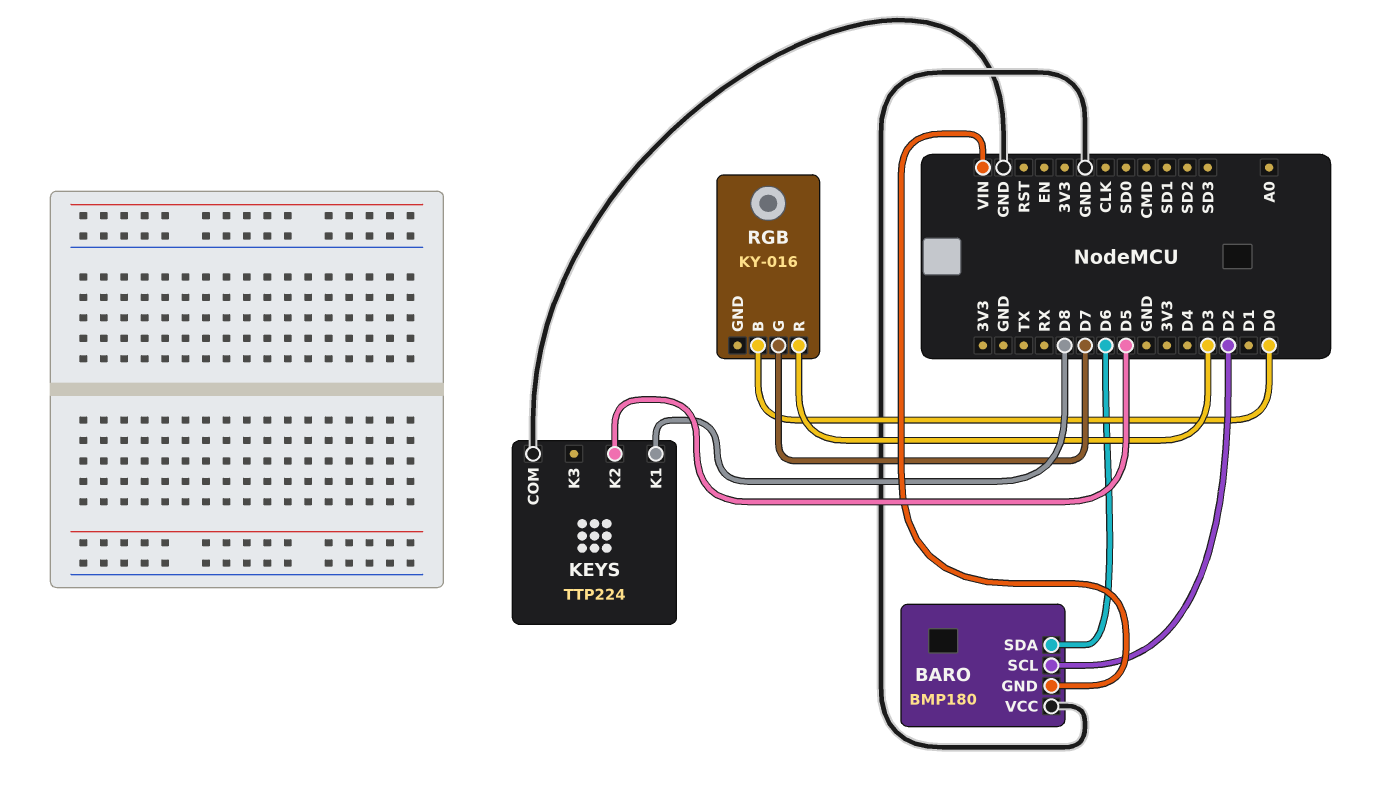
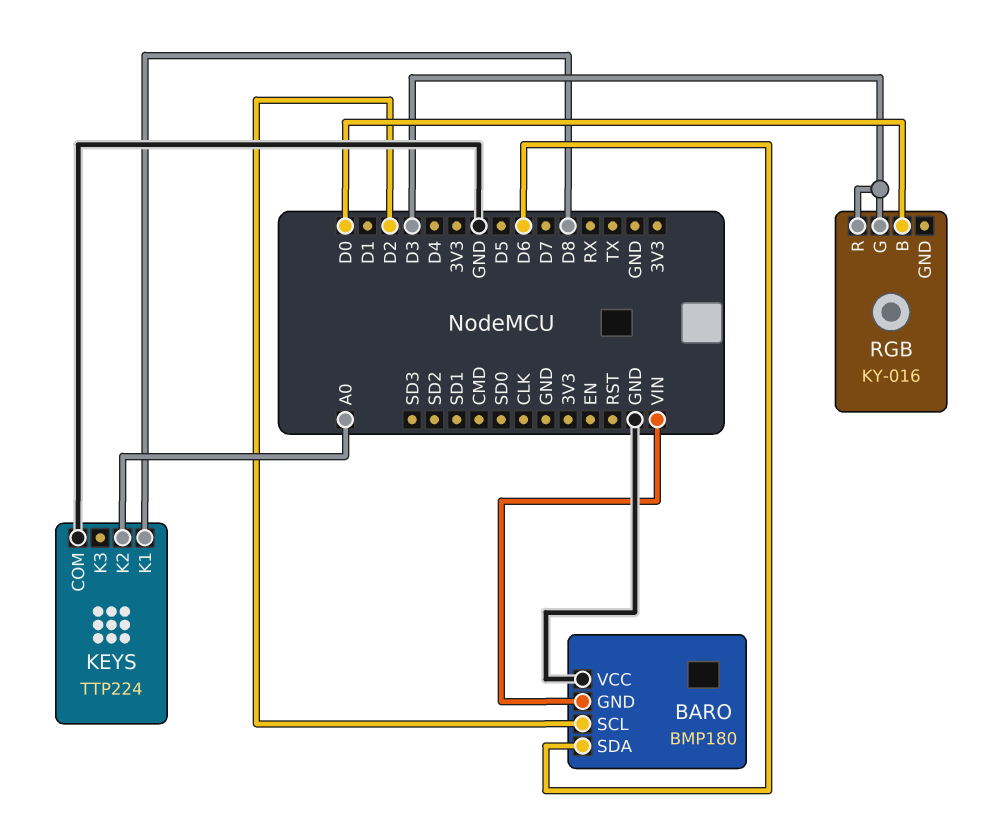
KEYS pin K2: D5 -> A0
RGB pin G: D7 -> D3

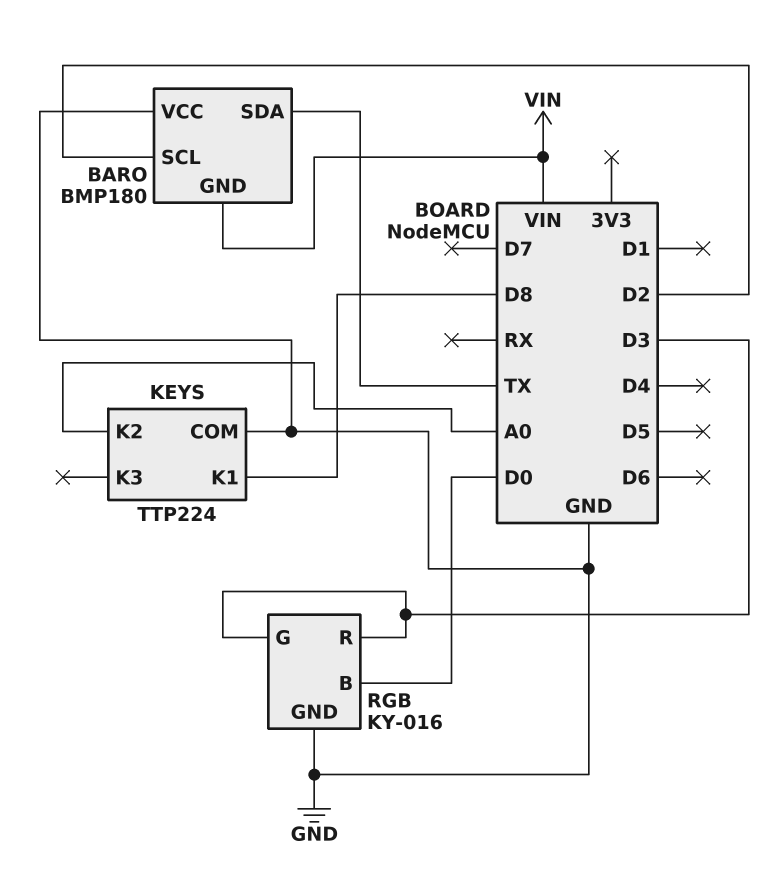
BARO pin SDA: D6 -> TX
RGB pin GND: none -> GND

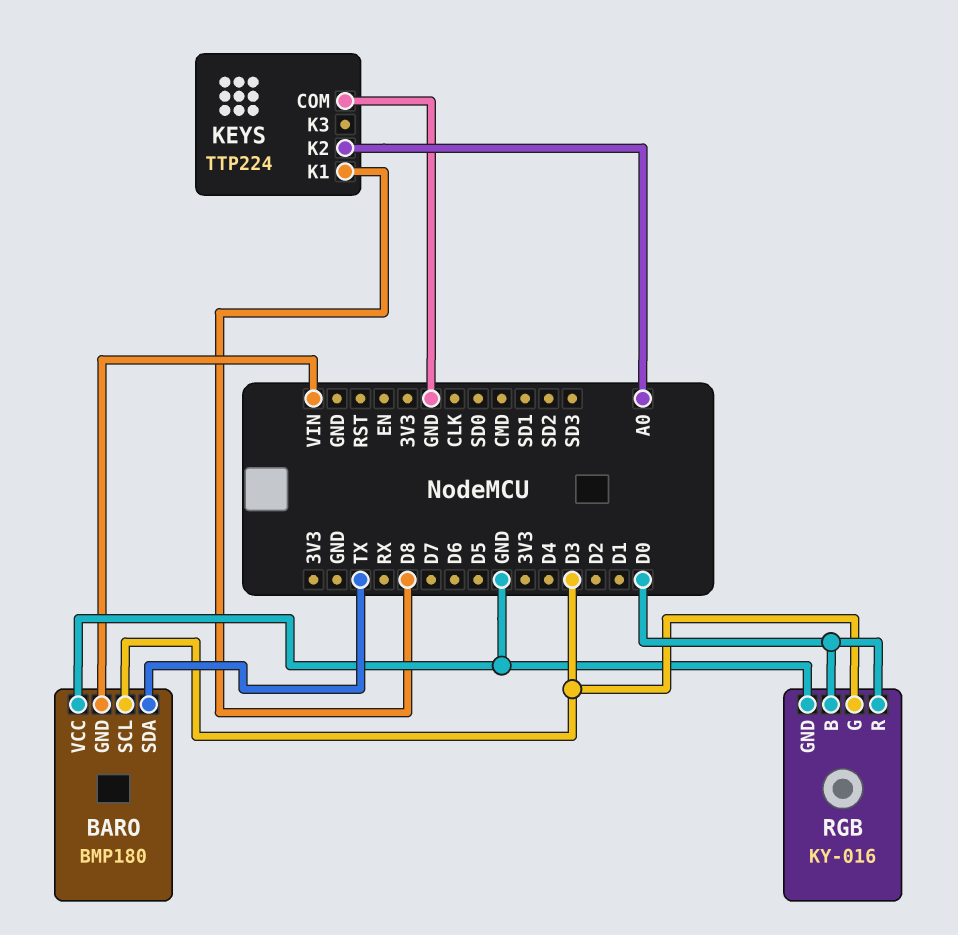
BARO pin SCL: D2 -> D3
RGB pin R: D3 -> D0

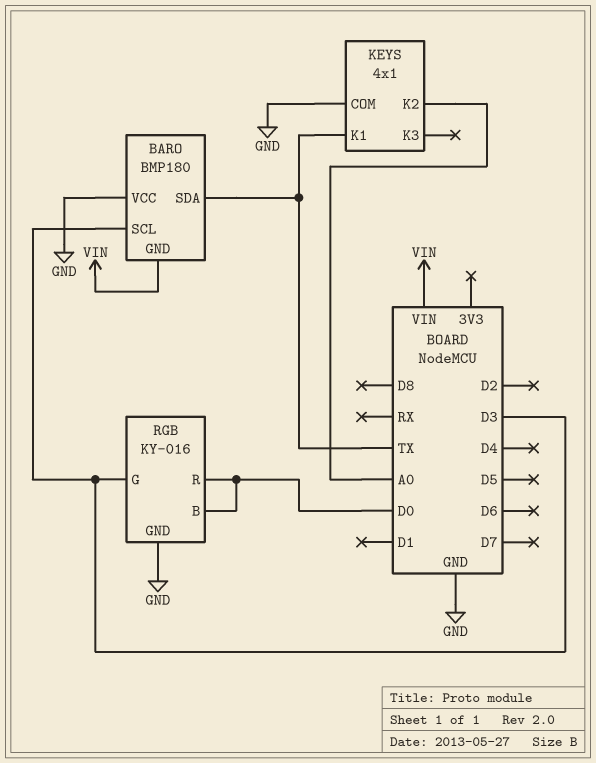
KEYS: TTP224 -> 4x1
KEYS pin K1: D8 -> TX

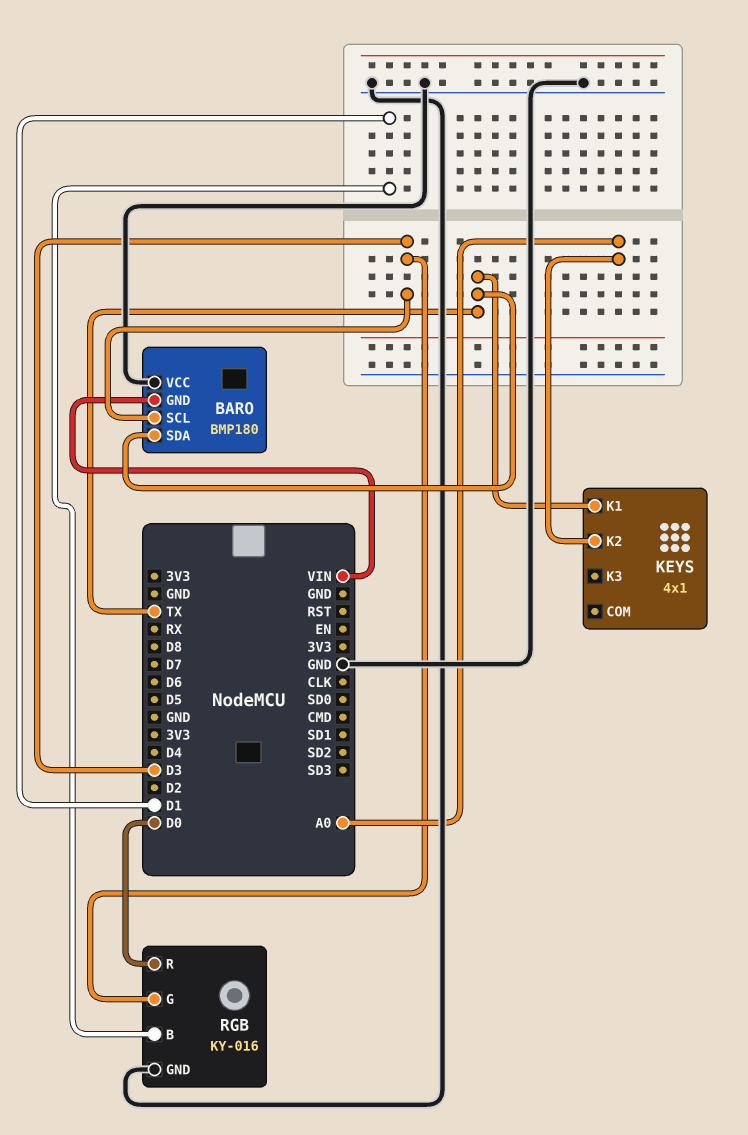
KEYS pin COM: GND -> none
RGB pin B: D0 -> D1

